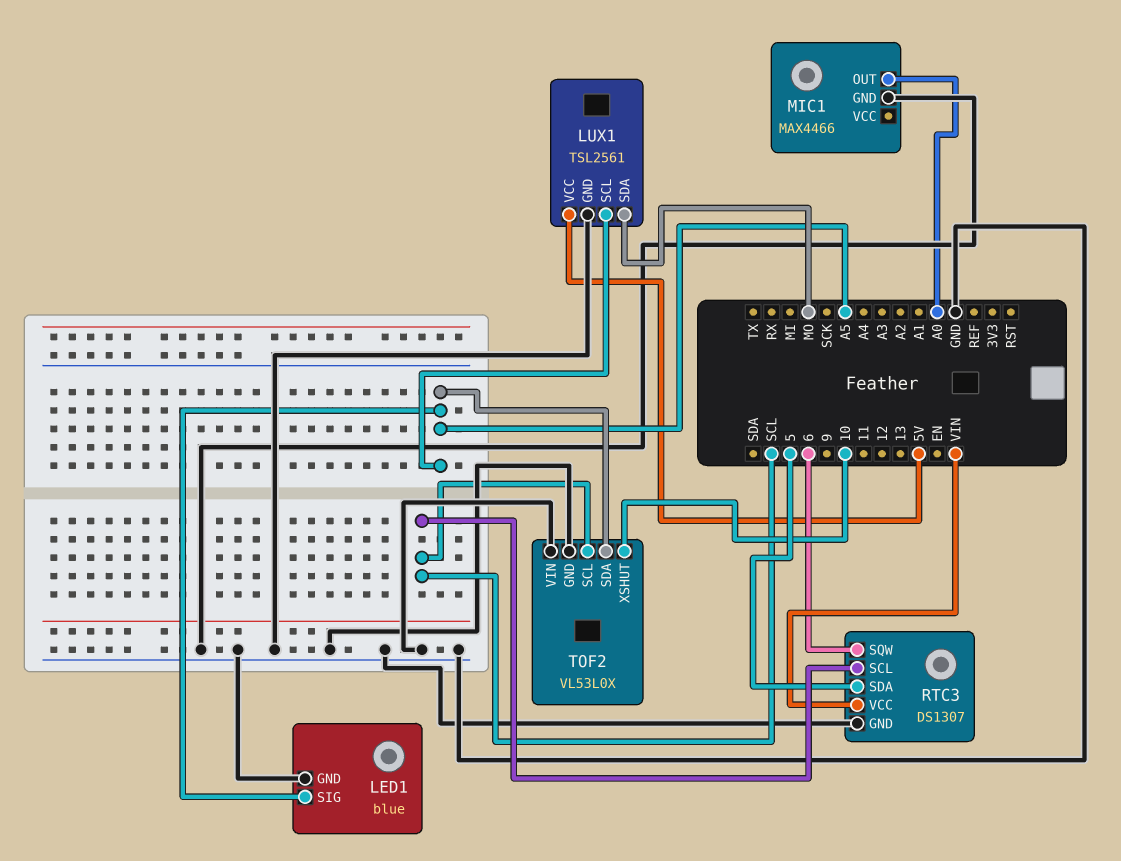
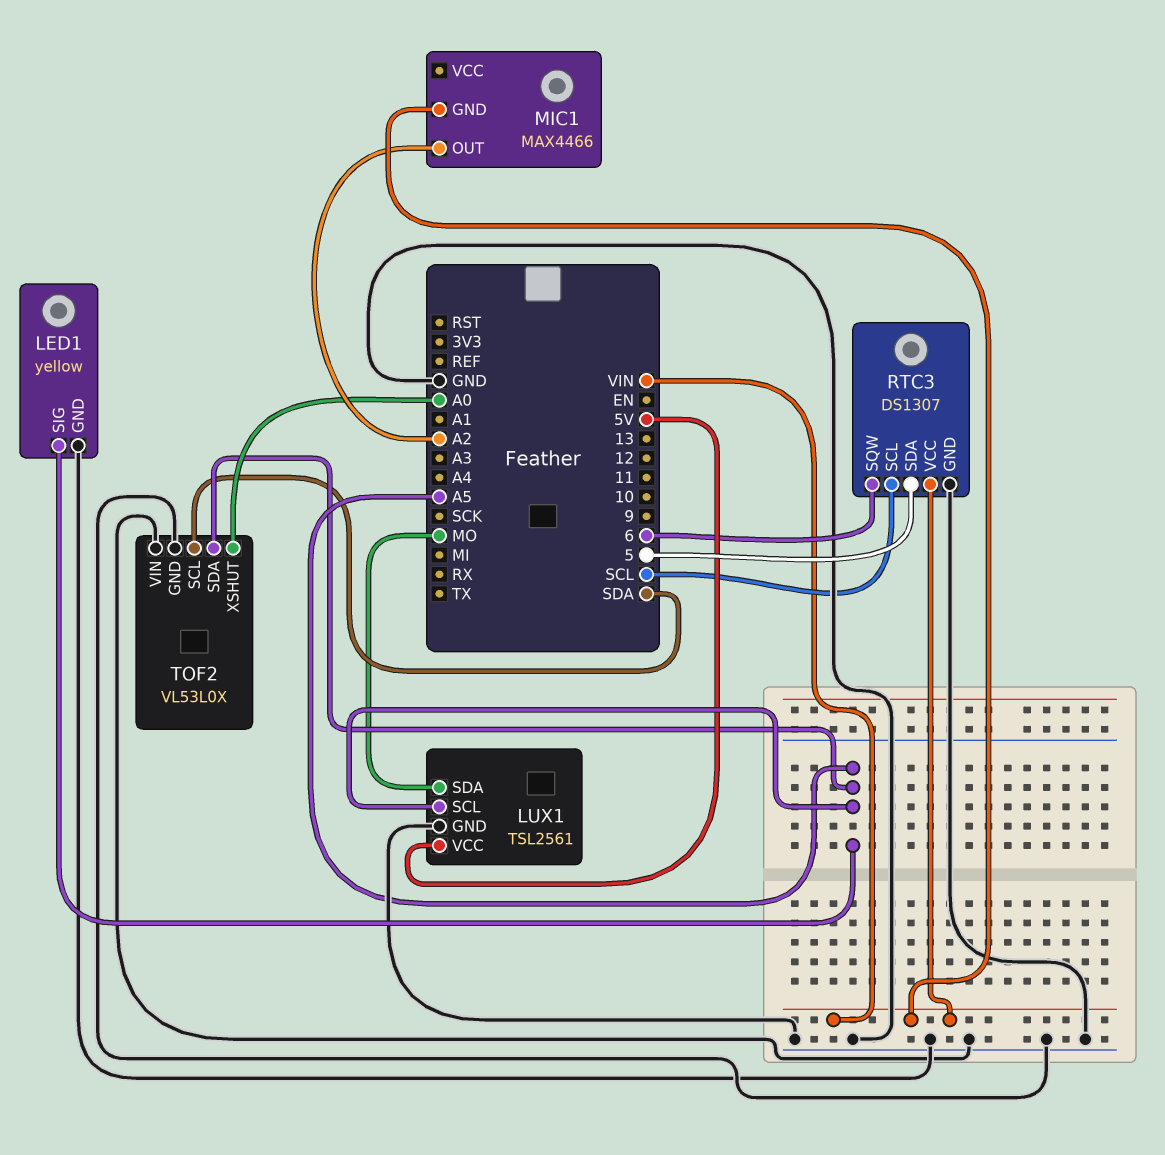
LED1: blue -> yellow
MIC1 pin GND: GND -> VIN
MIC1 pin OUT: A0 -> A2
TOF2 pin SCL: SCL -> SDA
TOF2 pin XSHUT: 10 -> A0

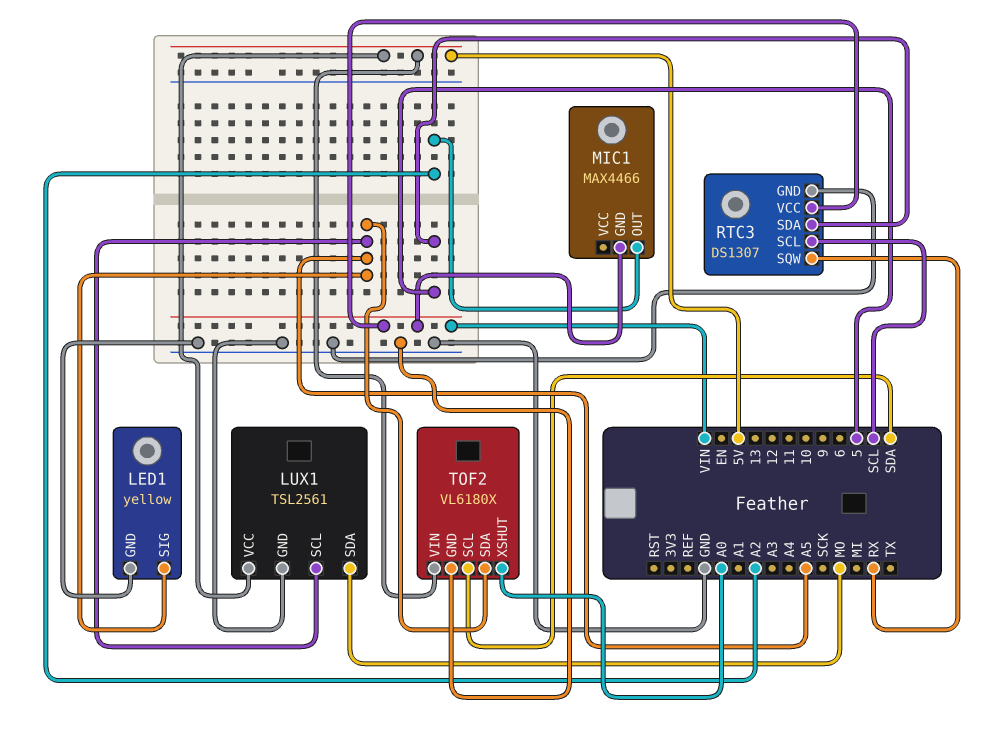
RTC3 pin SQW: 6 -> RX
TOF2: VL53L0X -> VL6180X
TOF2 pin VIN: GND -> 5V

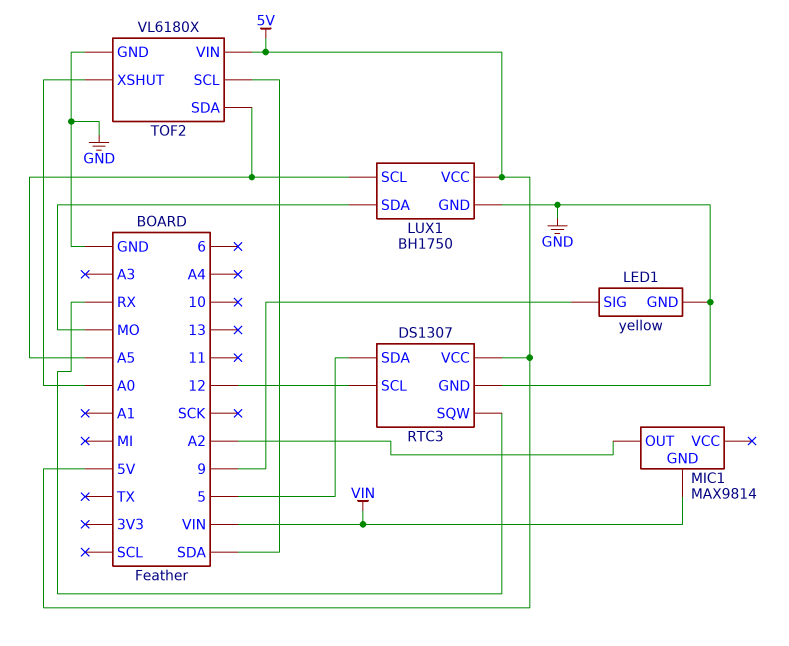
LED1 pin SIG: A5 -> 9
LUX1: TSL2561 -> BH1750
MIC1: MAX4466 -> MAX9814
RTC3 pin SCL: SCL -> 12
RTC3 pin VCC: VIN -> 5V

